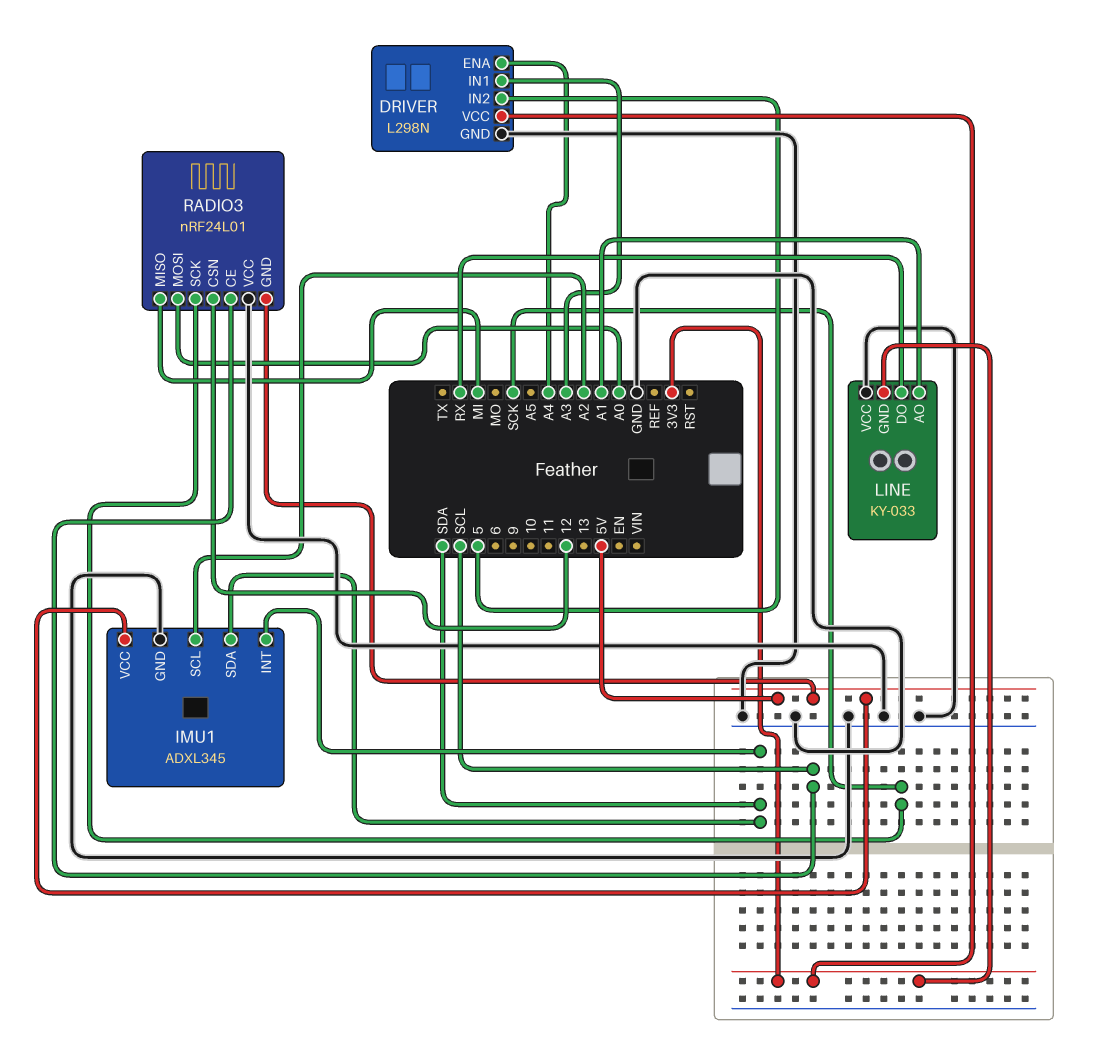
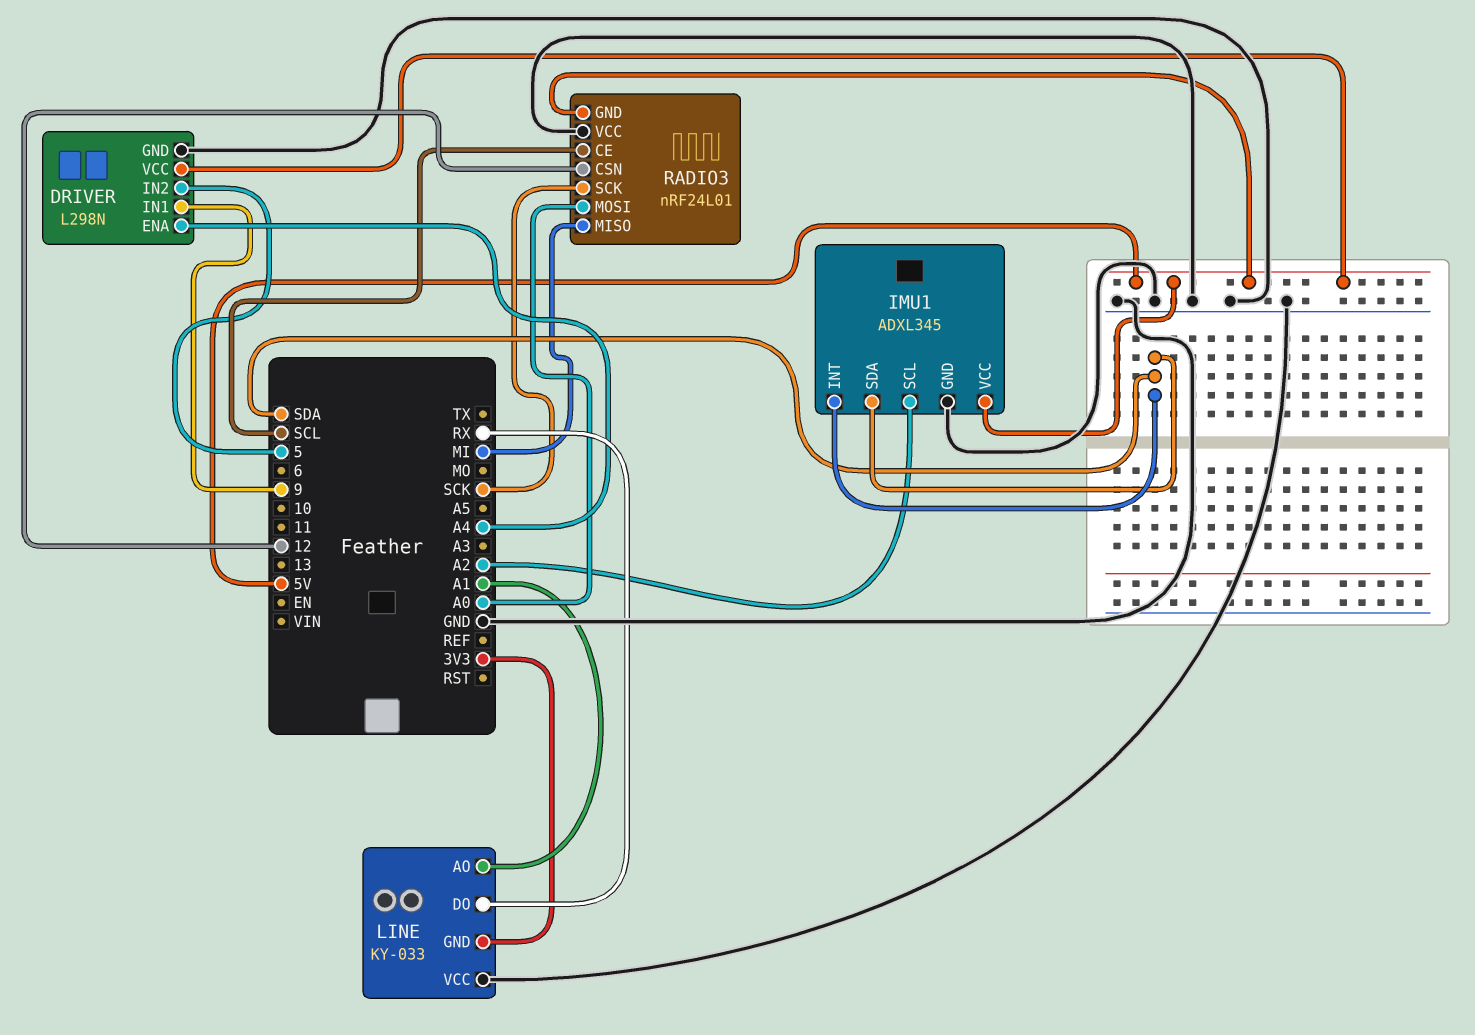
DRIVER pin IN1: A3 -> 9
DRIVER pin VCC: 3V3 -> 5V

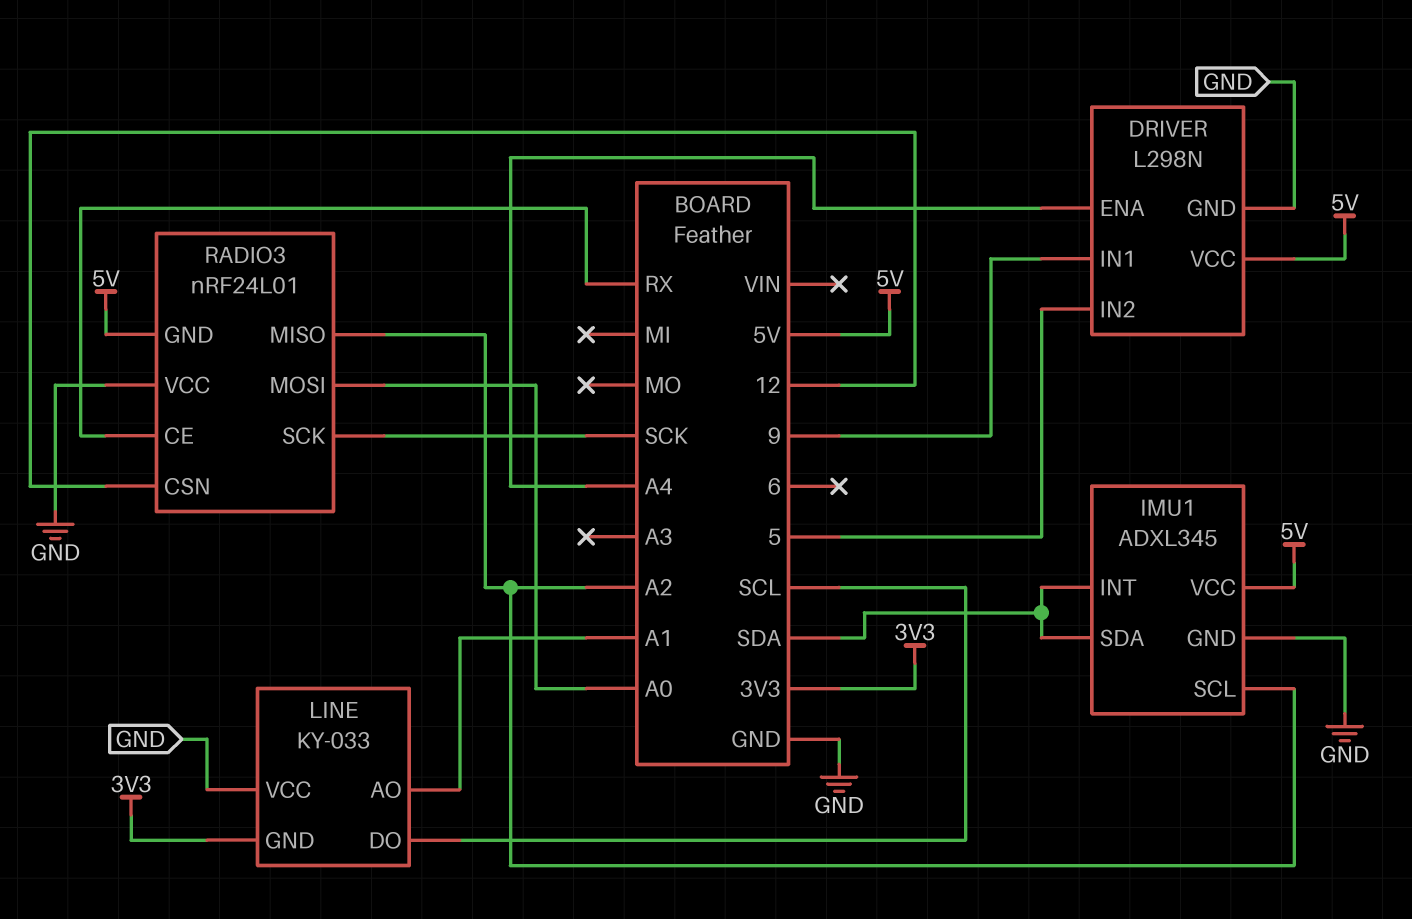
LINE pin DO: RX -> SCL
RADIO3 pin CE: SCL -> RX
RADIO3 pin MISO: MI -> A2

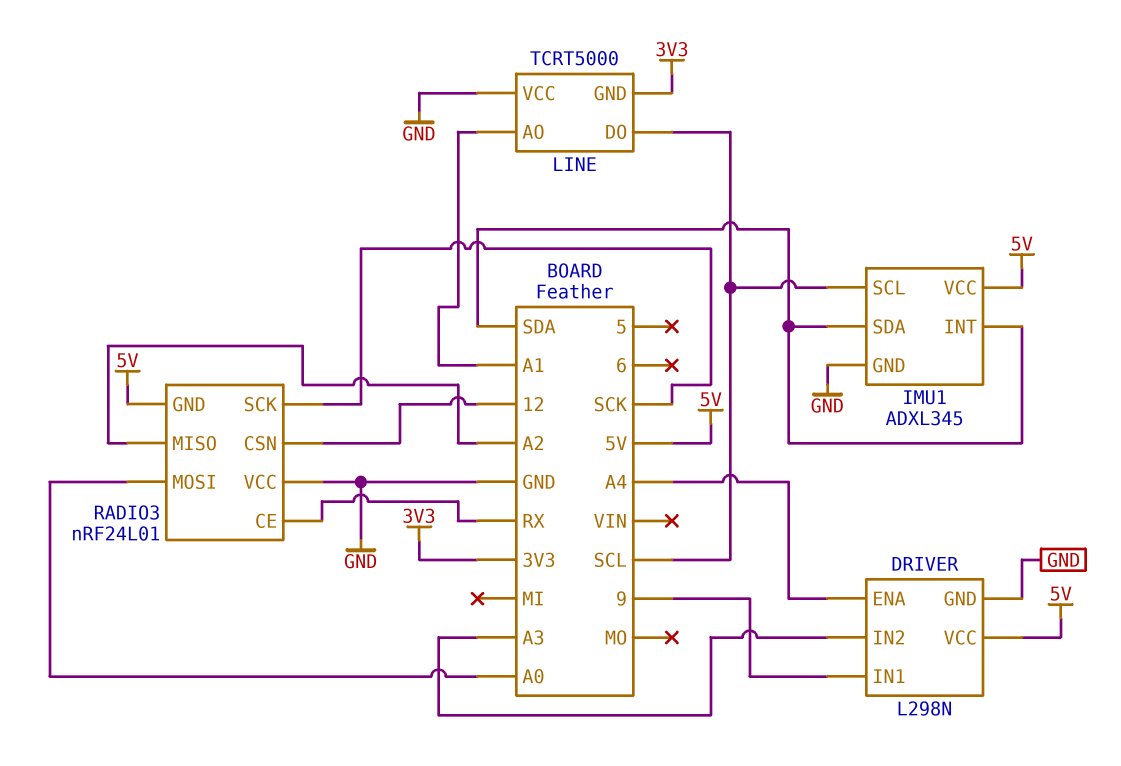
DRIVER pin IN2: 5 -> A3
IMU1 pin SCL: A2 -> SCL
LINE: KY-033 -> TCRT5000

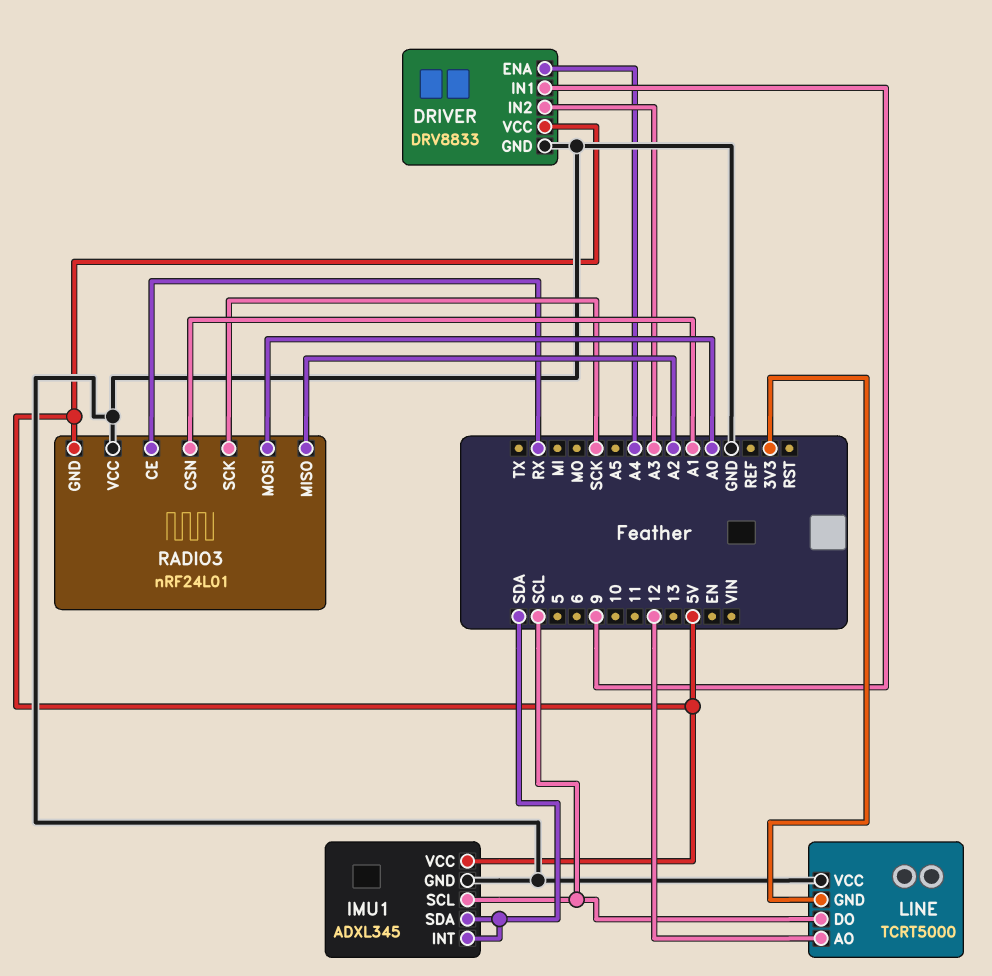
DRIVER: L298N -> DRV8833
LINE pin AO: A1 -> 12
RADIO3 pin CSN: 12 -> A1

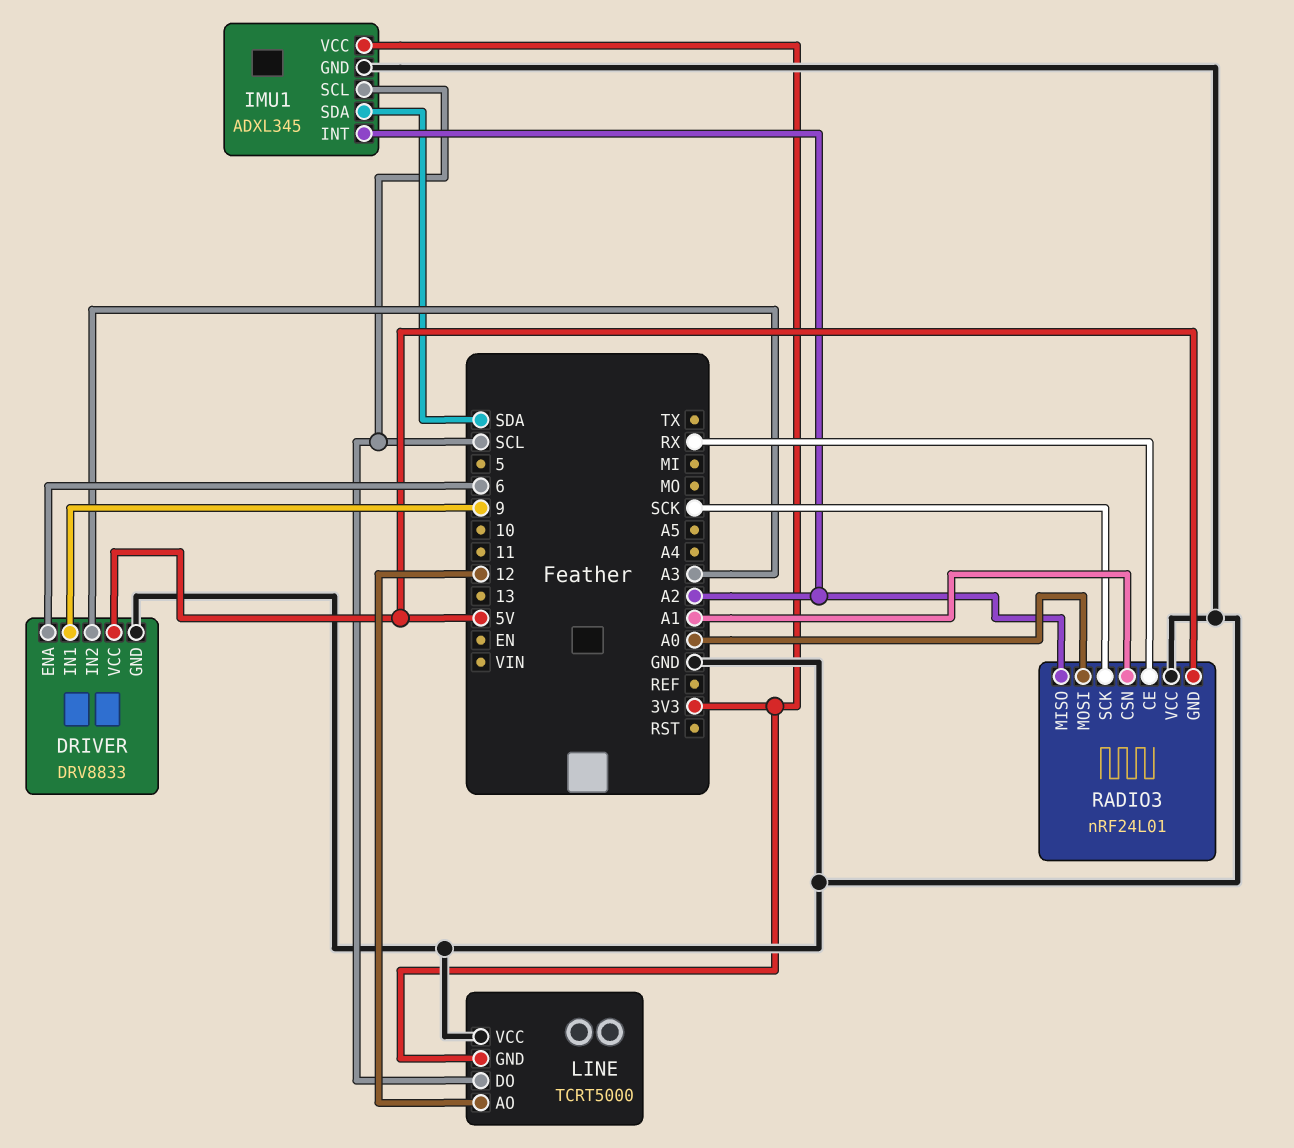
DRIVER pin ENA: A4 -> 6
IMU1 pin INT: SDA -> A2
IMU1 pin VCC: 5V -> 3V3

